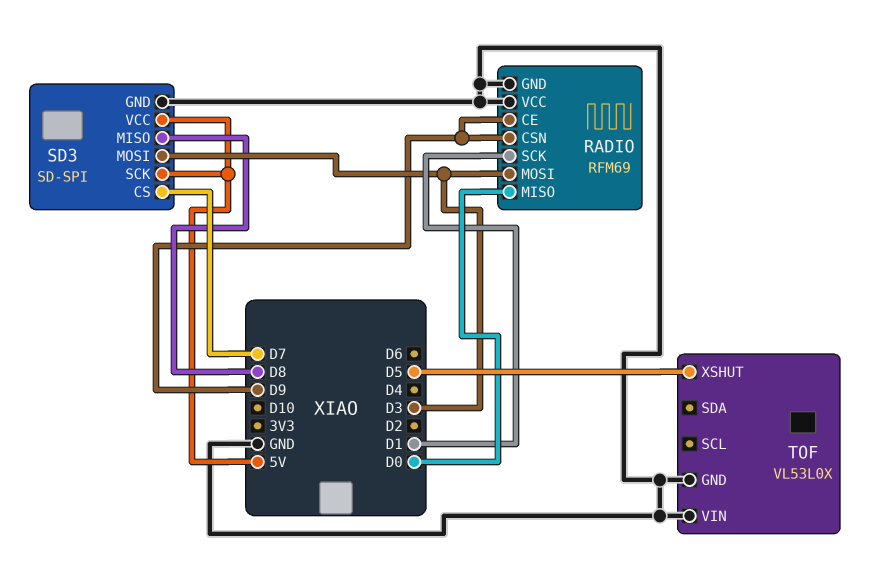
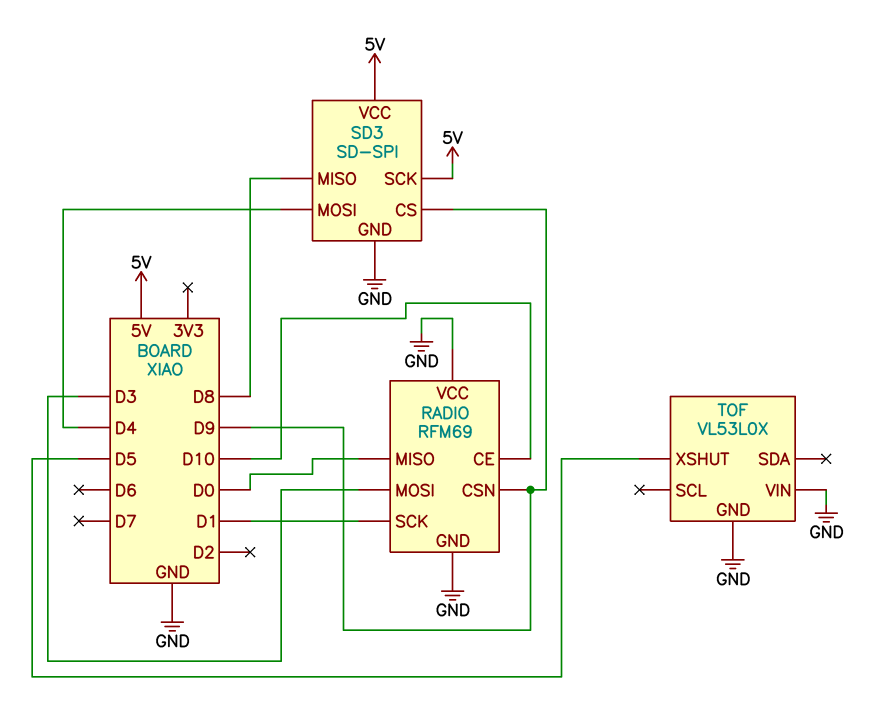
RADIO pin CE: D9 -> D10
SD3 pin CS: D7 -> D9
SD3 pin MOSI: D3 -> D4

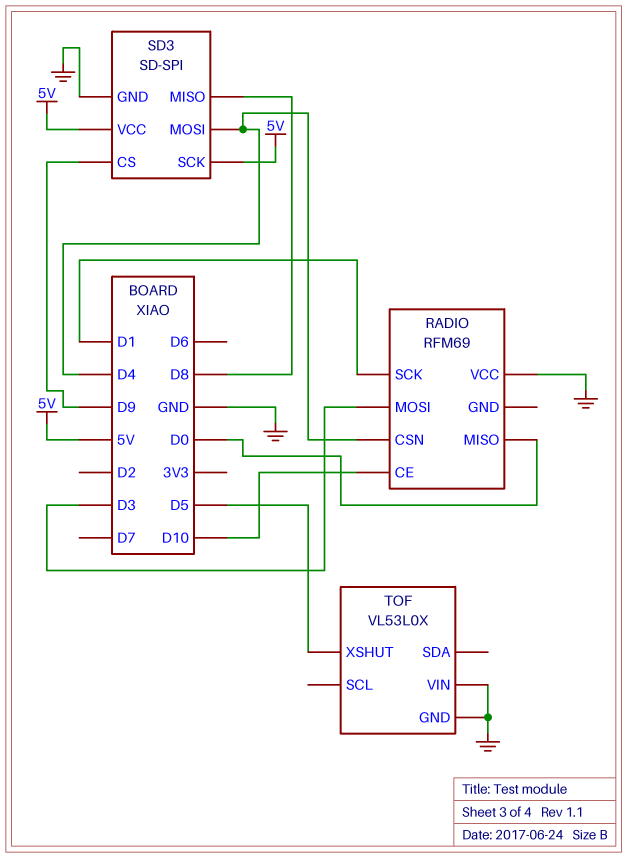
RADIO pin CSN: D9 -> D4
RADIO pin GND: GND -> none

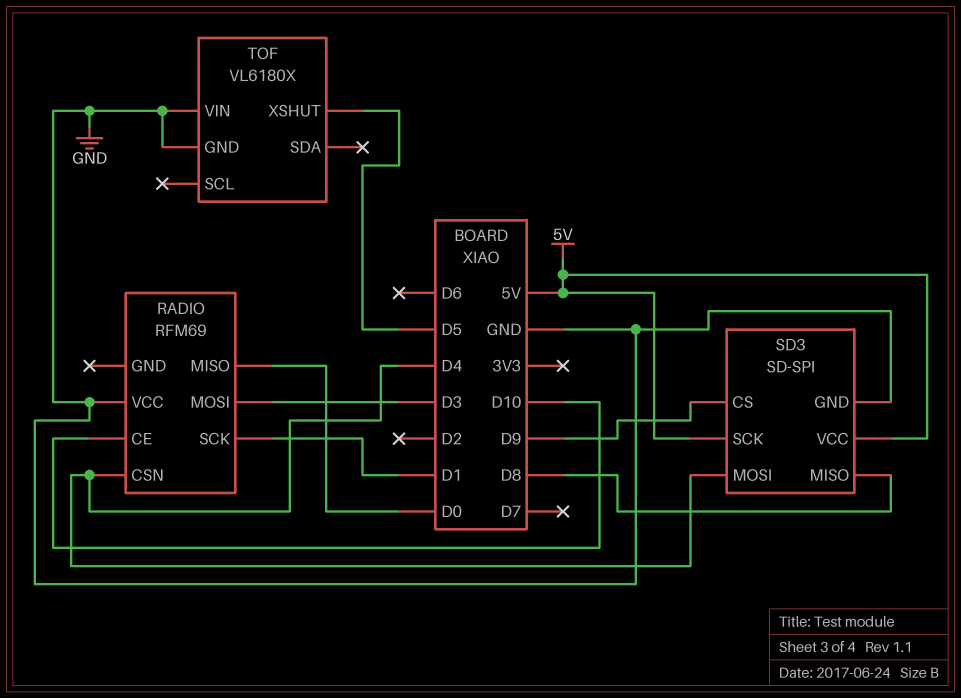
TOF: VL53L0X -> VL6180X

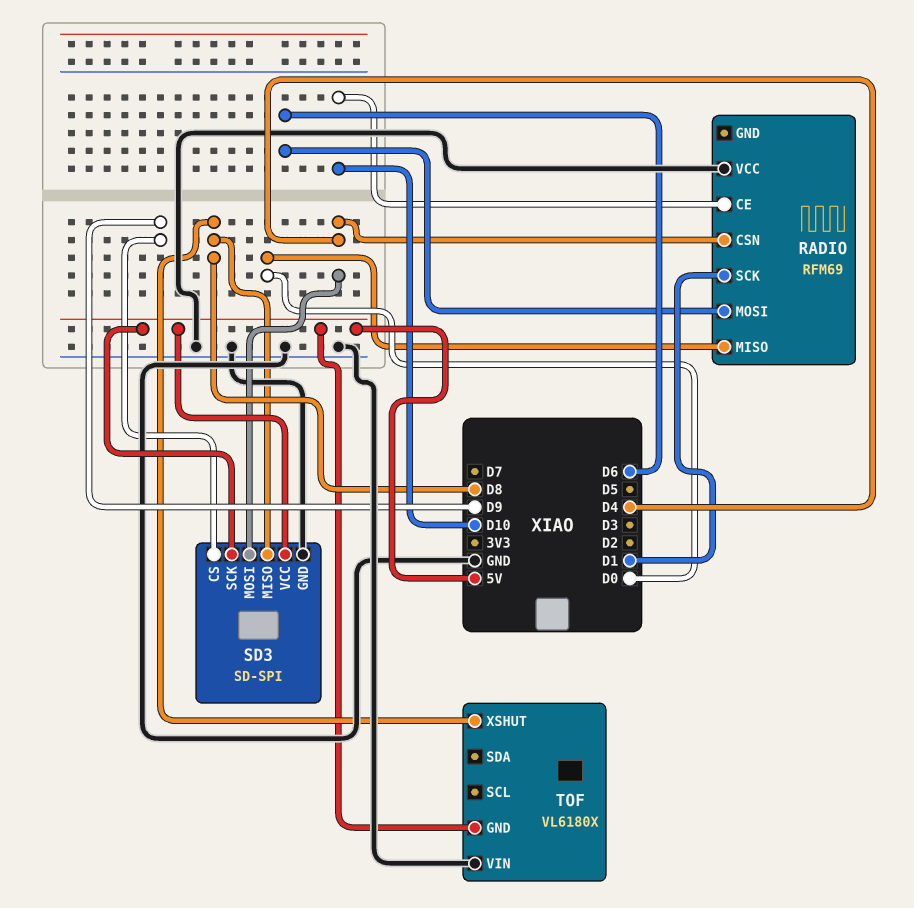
RADIO pin MOSI: D3 -> D6
TOF pin GND: GND -> 5V
TOF pin XSHUT: D5 -> D8

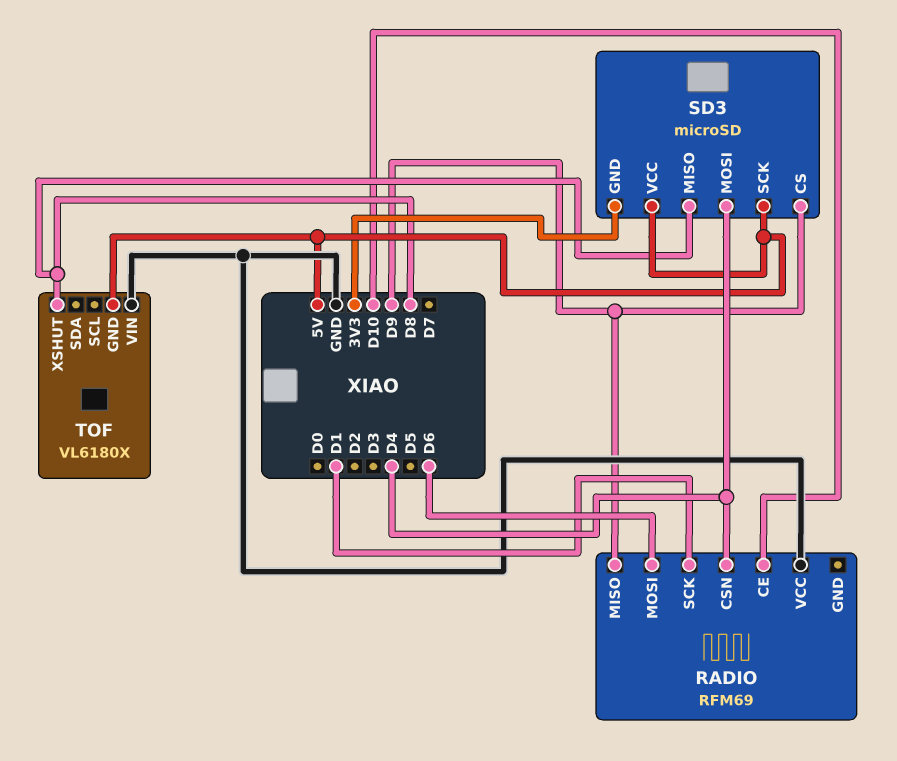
RADIO pin MISO: D0 -> D9
SD3: SD-SPI -> microSD
SD3 pin GND: GND -> 3V3

